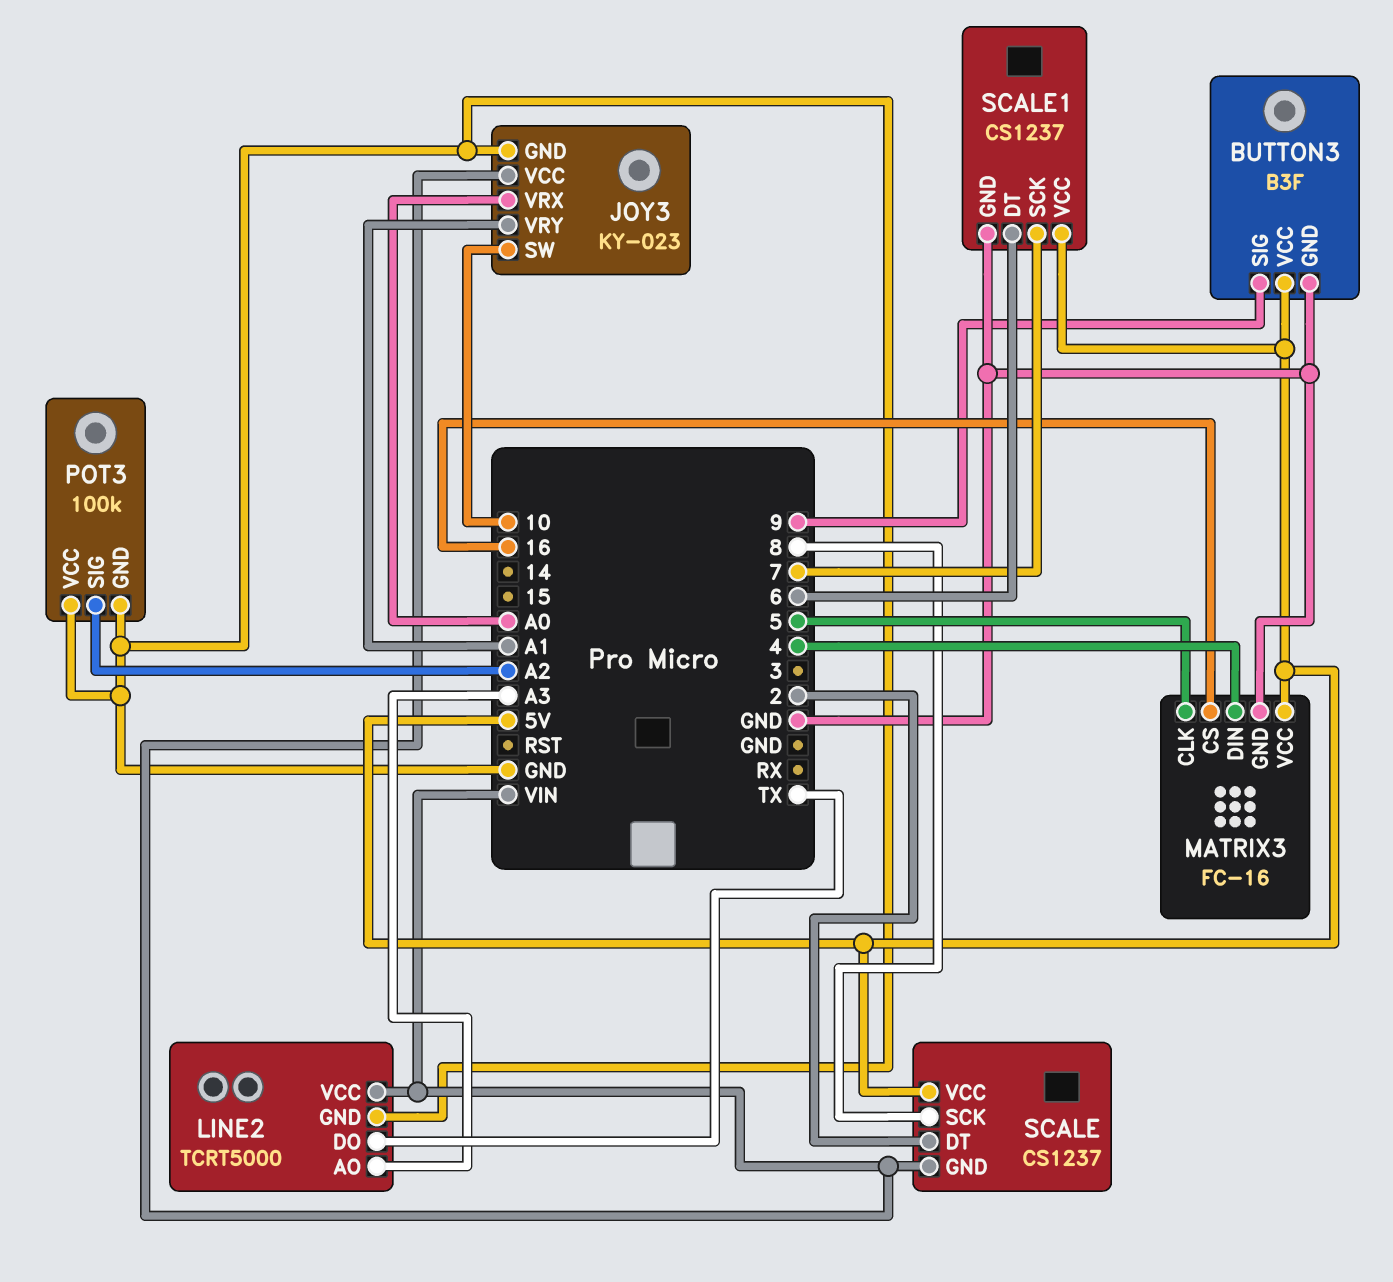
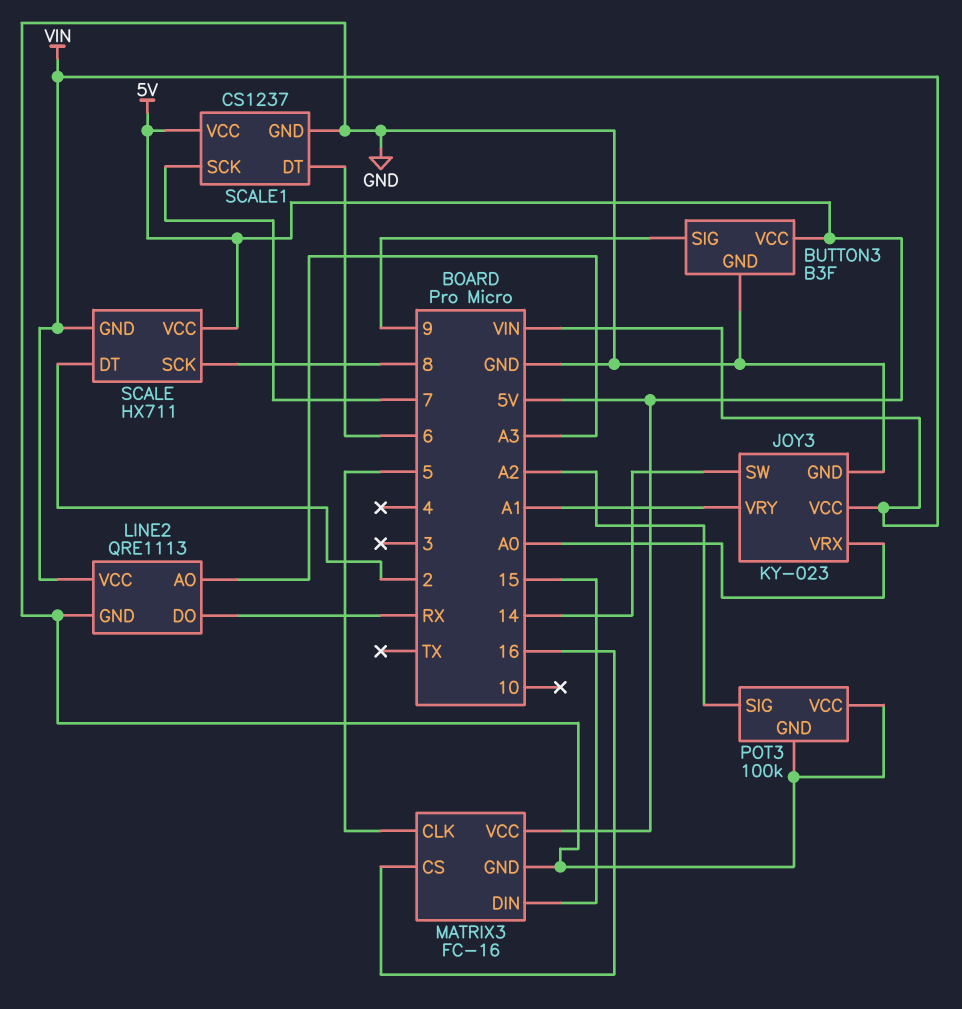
JOY3 pin SW: 10 -> 14
LINE2: TCRT5000 -> QRE1113
LINE2 pin DO: TX -> RX
MATRIX3 pin DIN: 4 -> 15
SCALE: CS1237 -> HX711

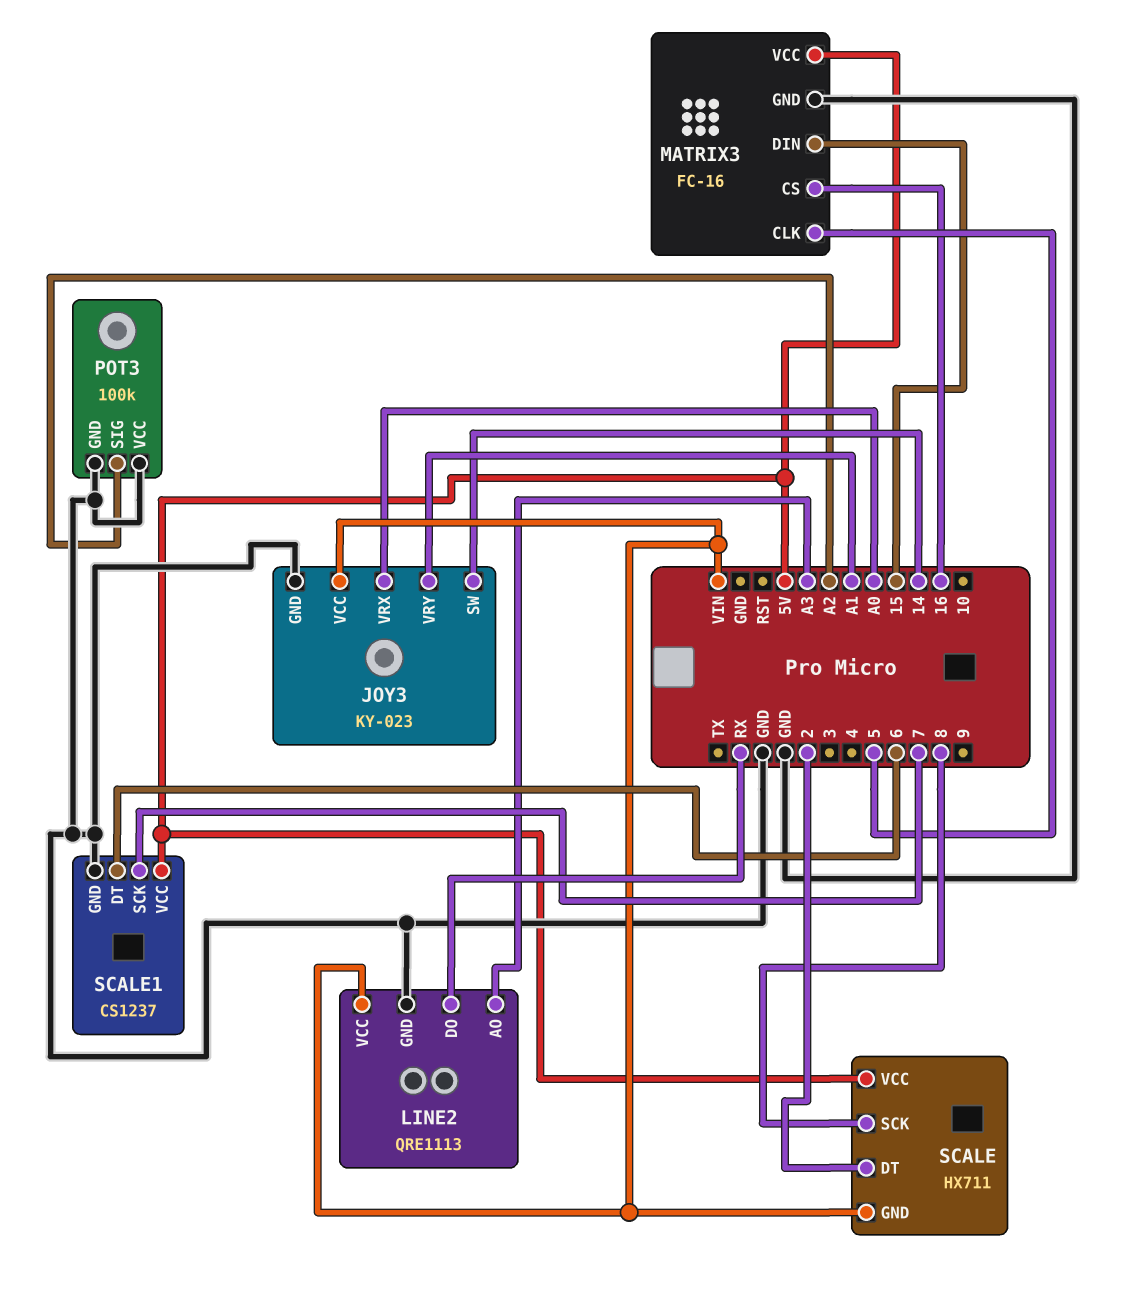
BUTTON3: B3F -> none
BUTTON3 pin GND: GND -> none
BUTTON3 pin SIG: 9 -> none
BUTTON3 pin VCC: 5V -> none

